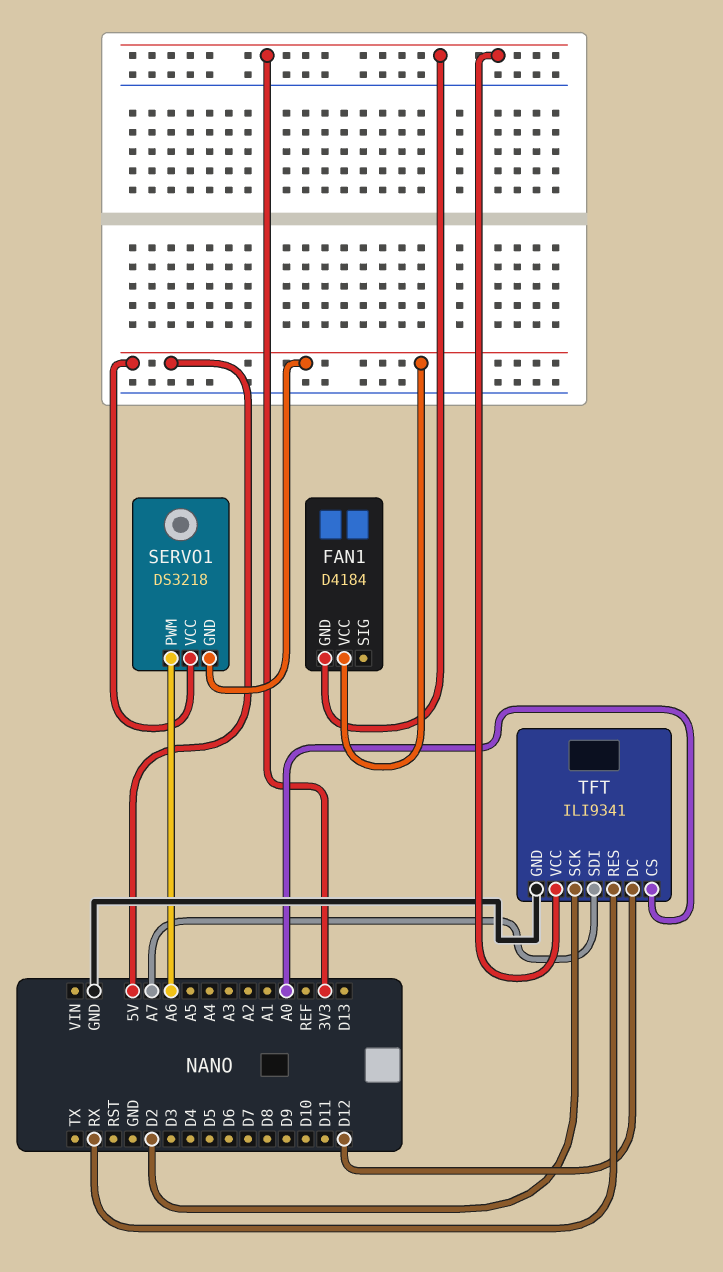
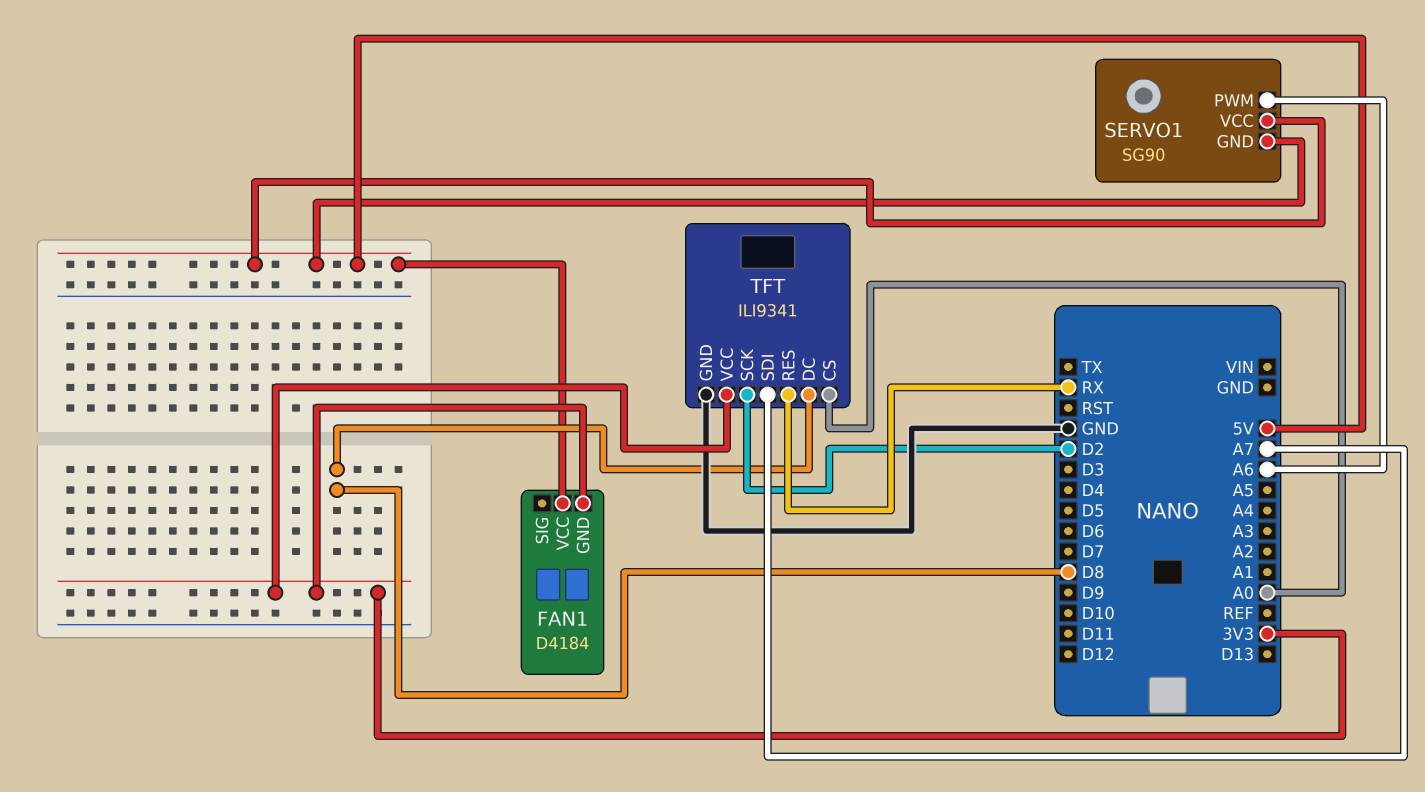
SERVO1: DS3218 -> SG90
TFT pin DC: D12 -> D8

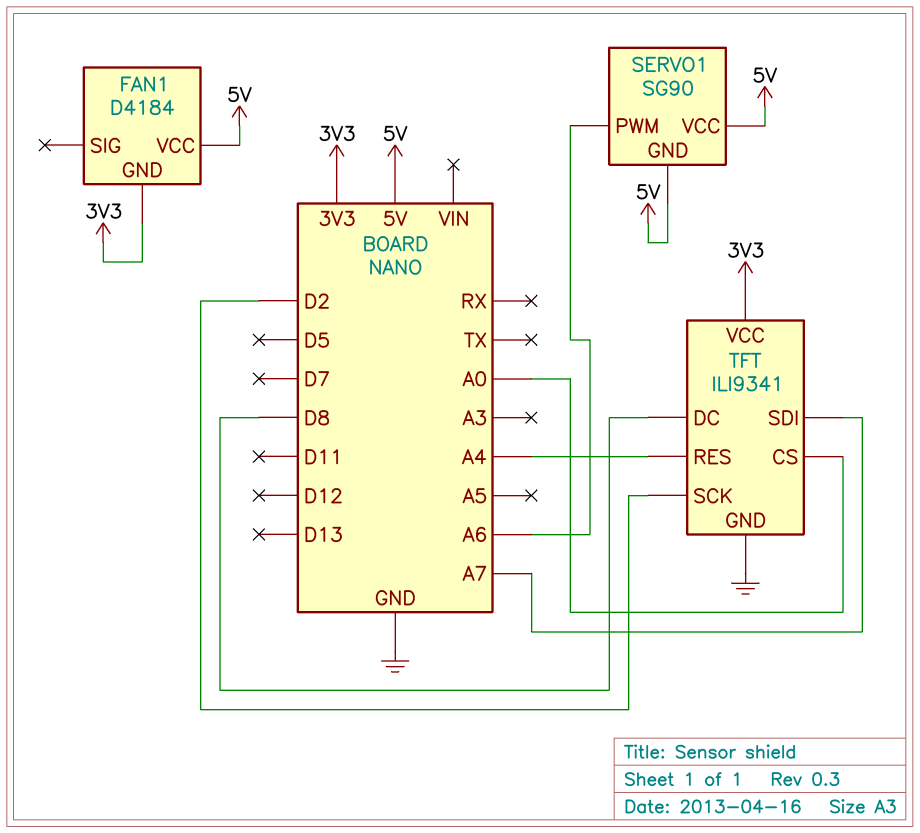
TFT pin RES: RX -> A4

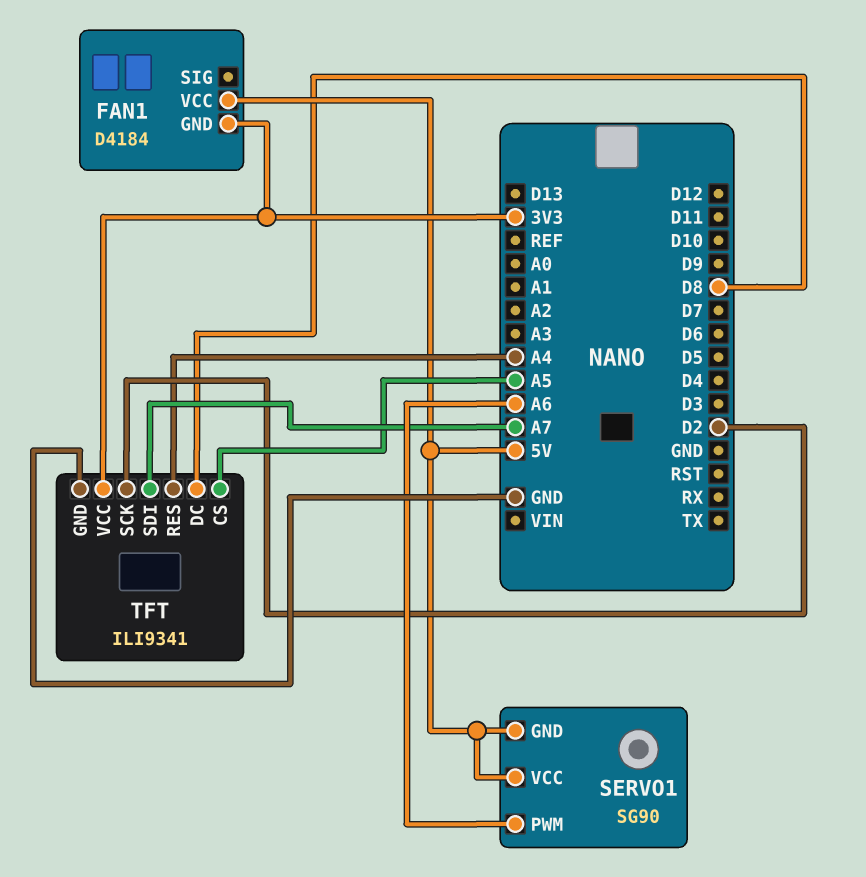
TFT pin CS: A0 -> A5

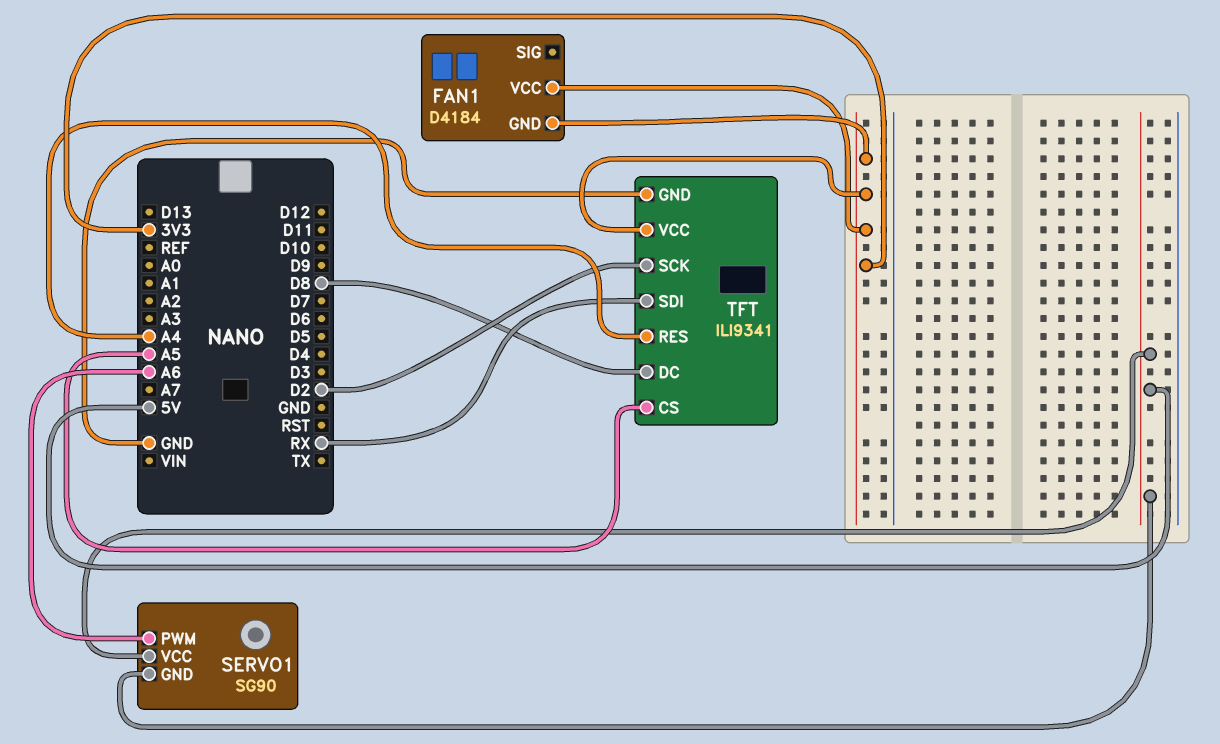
FAN1 pin VCC: 5V -> 3V3
TFT pin SDI: A7 -> RX

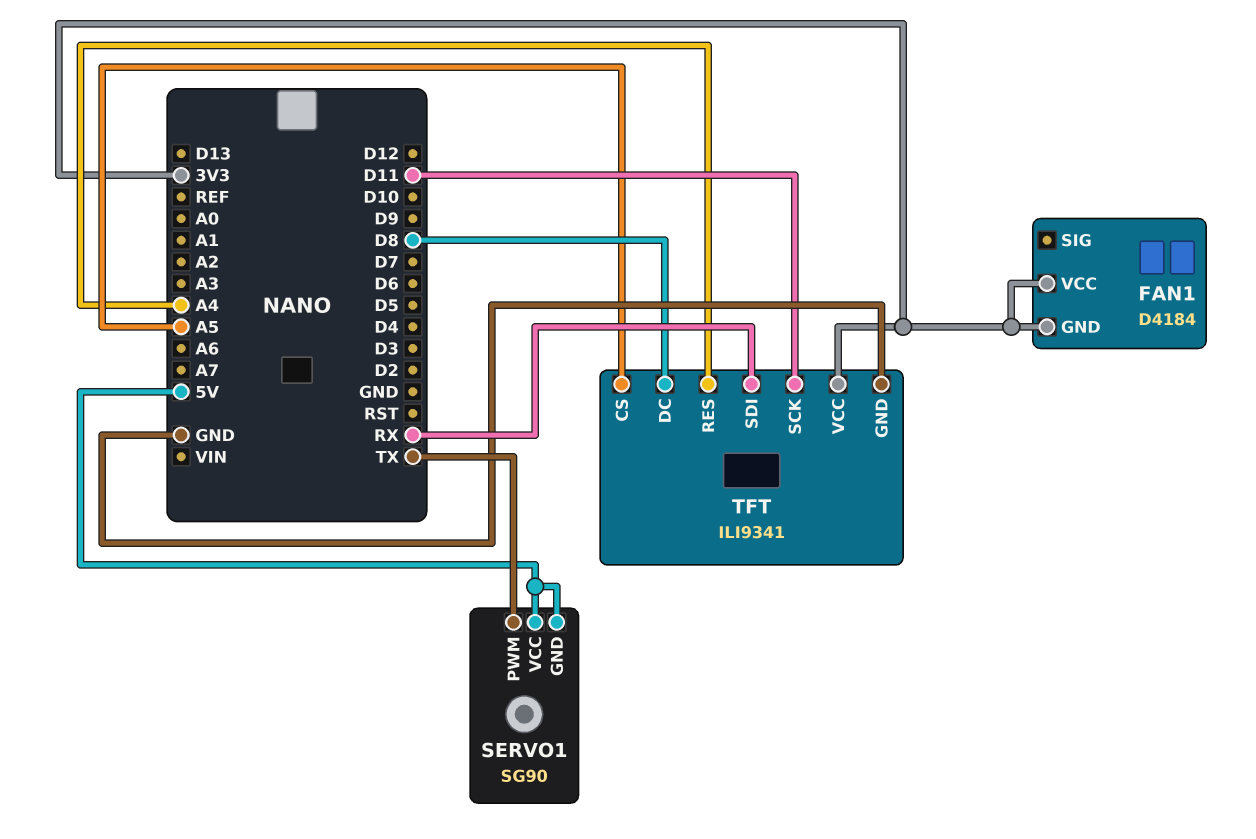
SERVO1 pin PWM: A6 -> TX
TFT pin SCK: D2 -> D11

